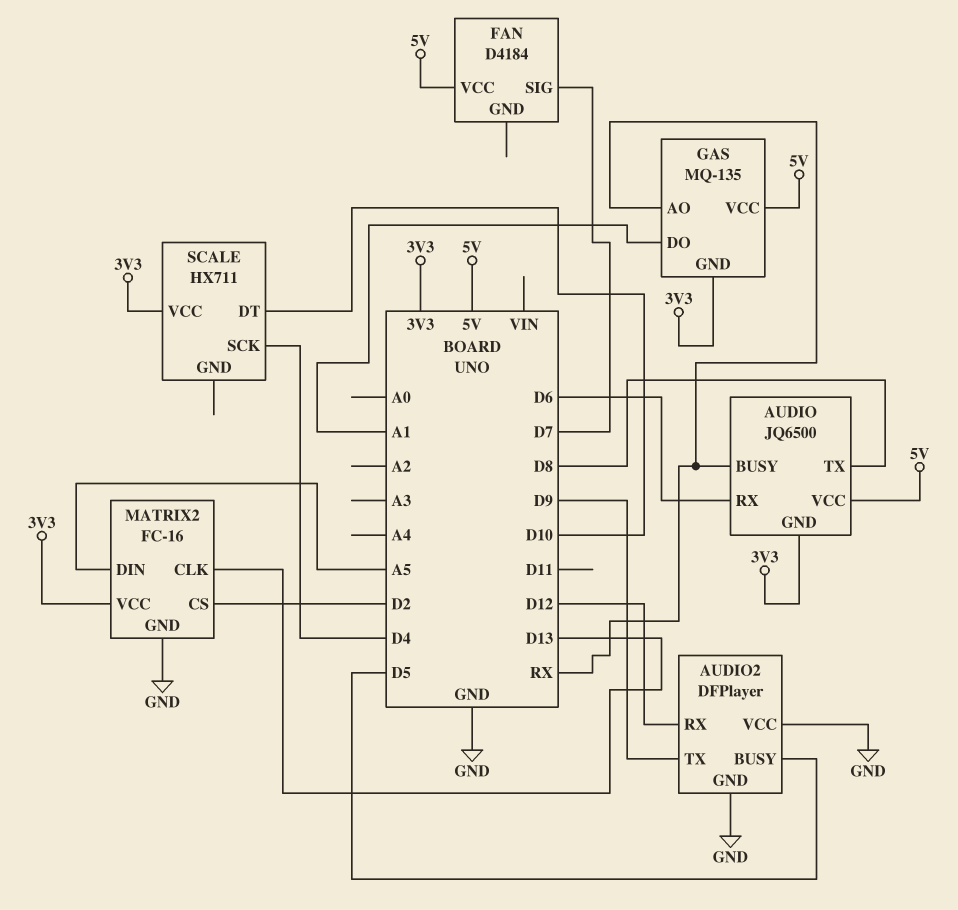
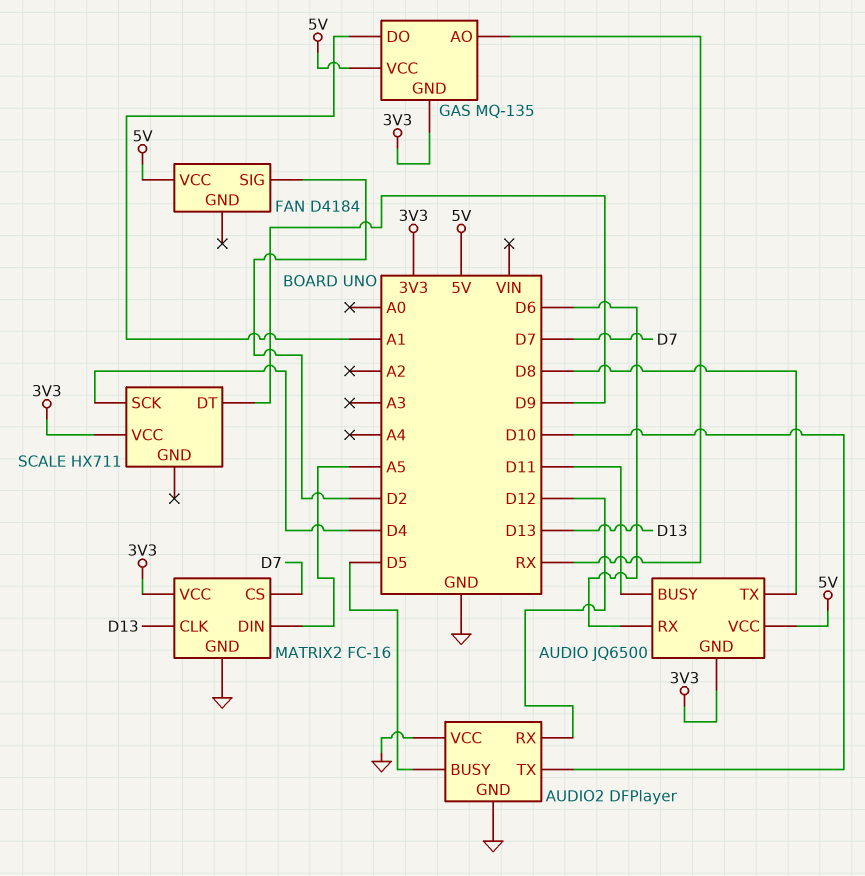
AUDIO pin BUSY: RX -> D11
AUDIO2 pin TX: D9 -> D10
FAN pin SIG: D7 -> D2
MATRIX2 pin CS: D2 -> D7
SCALE pin DT: D10 -> D9

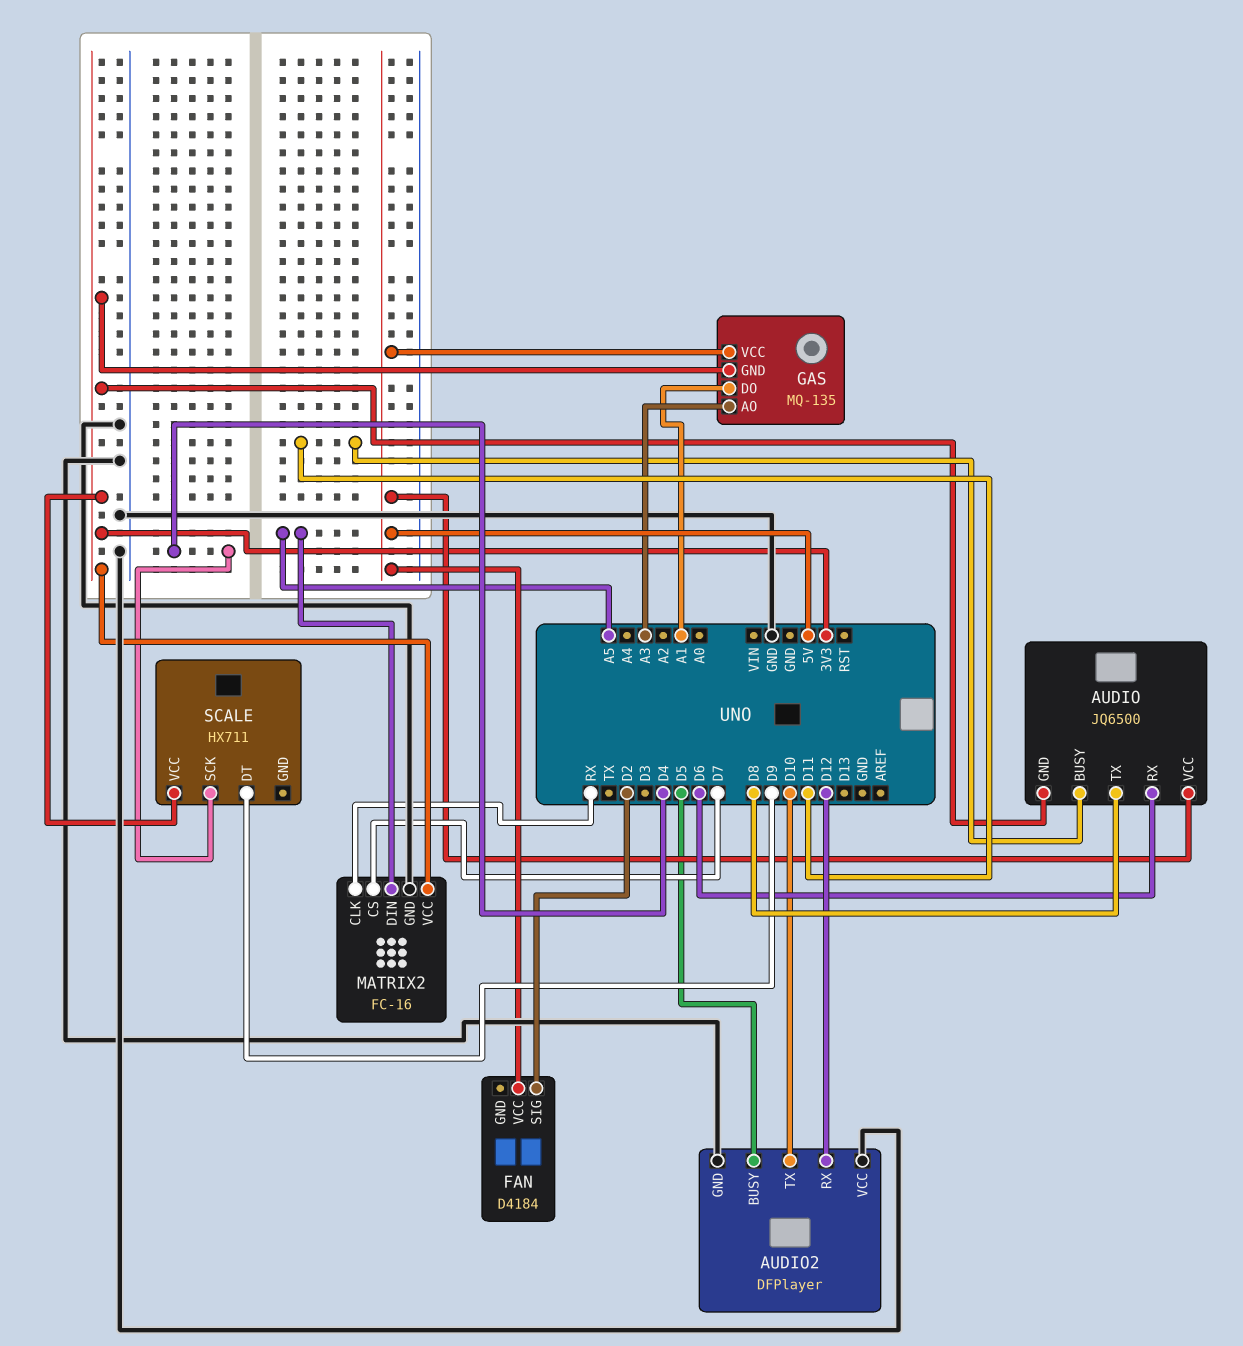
GAS pin AO: RX -> A3
MATRIX2 pin CLK: D13 -> RX

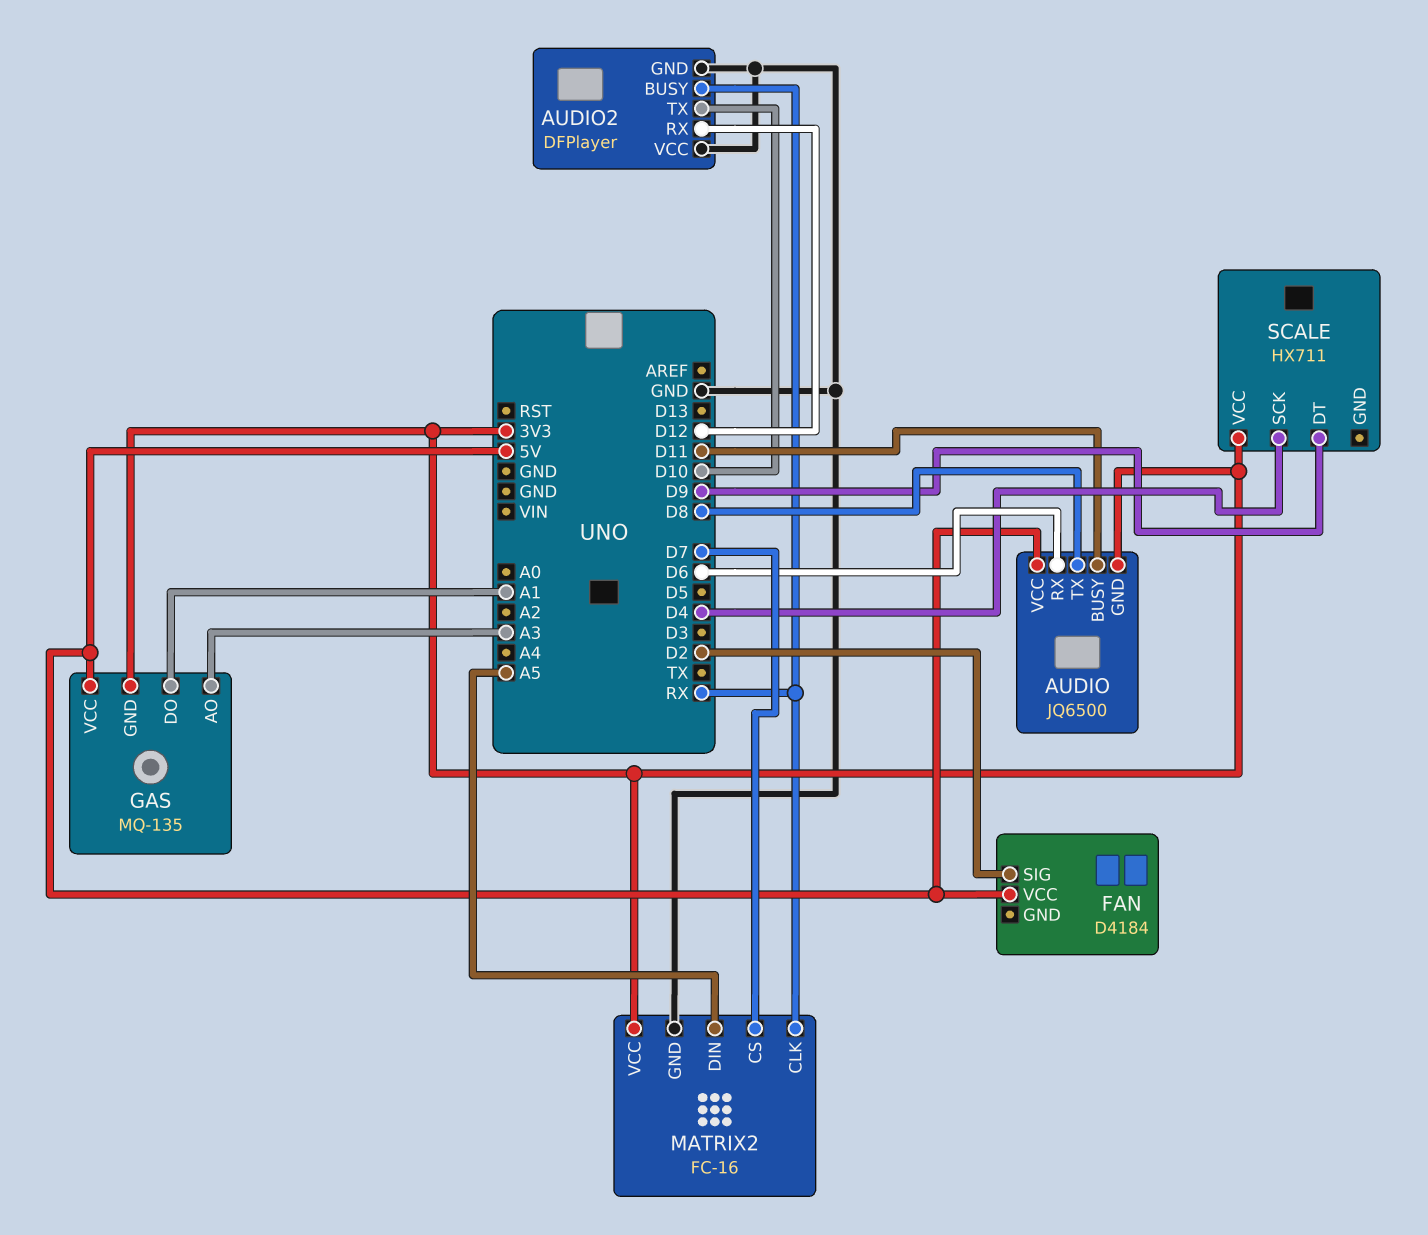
AUDIO2 pin BUSY: D5 -> RX

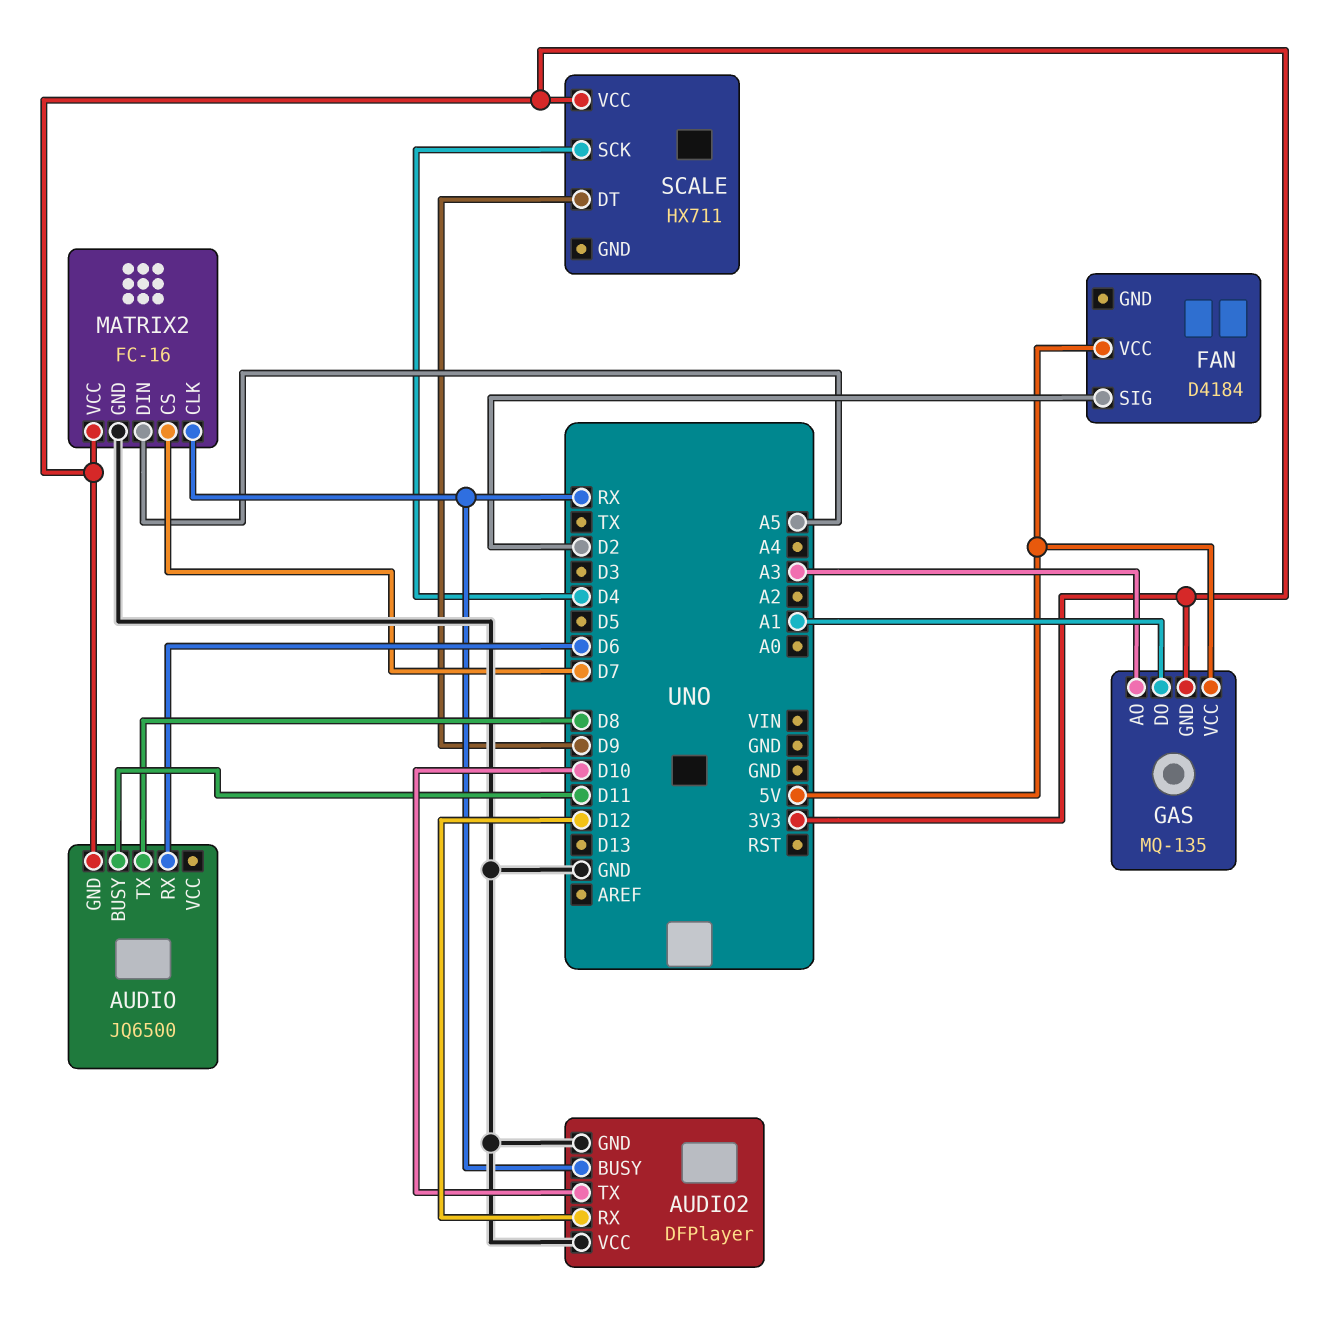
AUDIO pin VCC: 5V -> none

